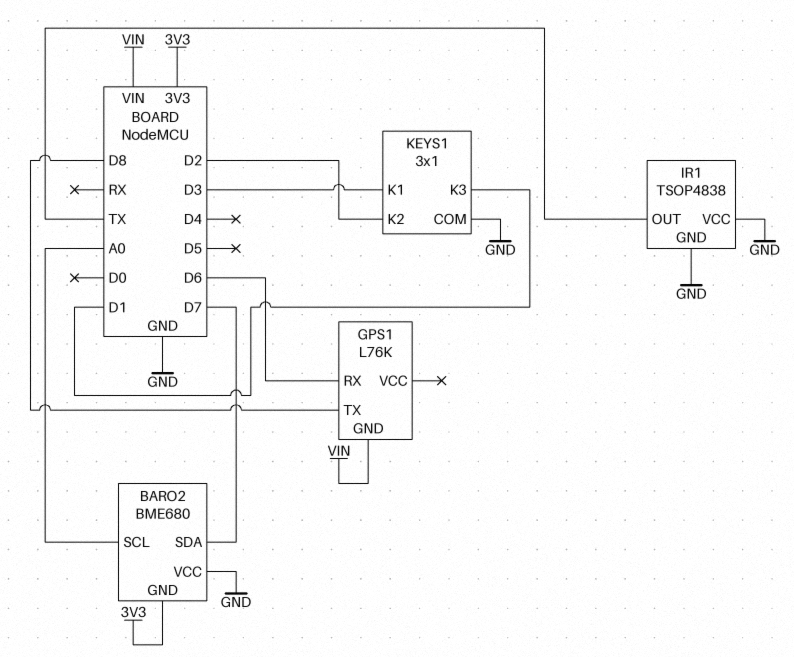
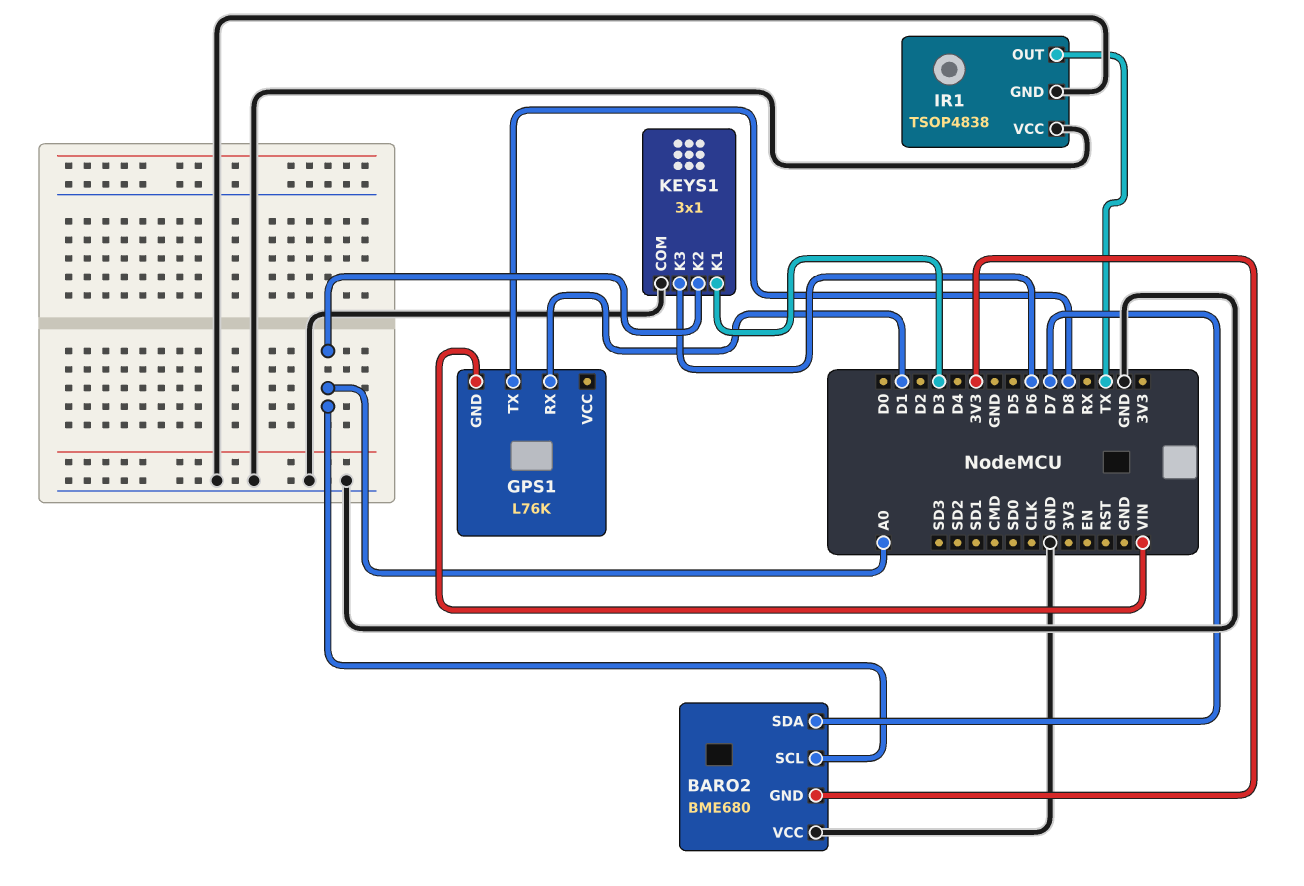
GPS1 pin RX: D6 -> D1
KEYS1 pin K2: D2 -> A0
KEYS1 pin K3: D1 -> D6

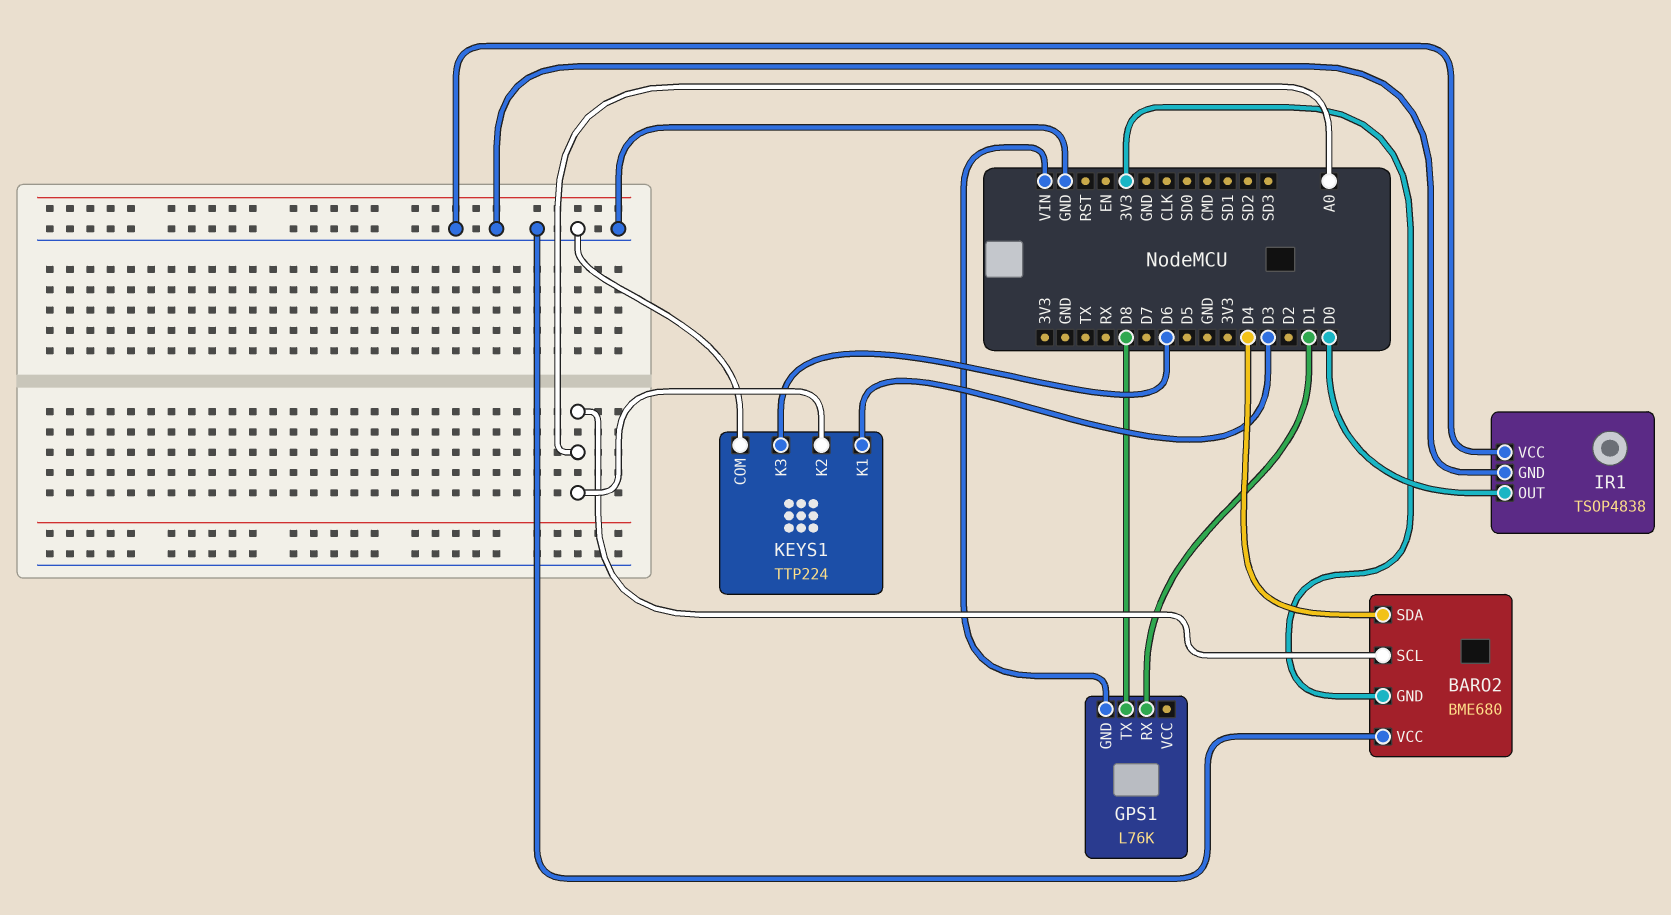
BARO2 pin SDA: D7 -> D4
IR1 pin OUT: TX -> D0
KEYS1: 3x1 -> TTP224

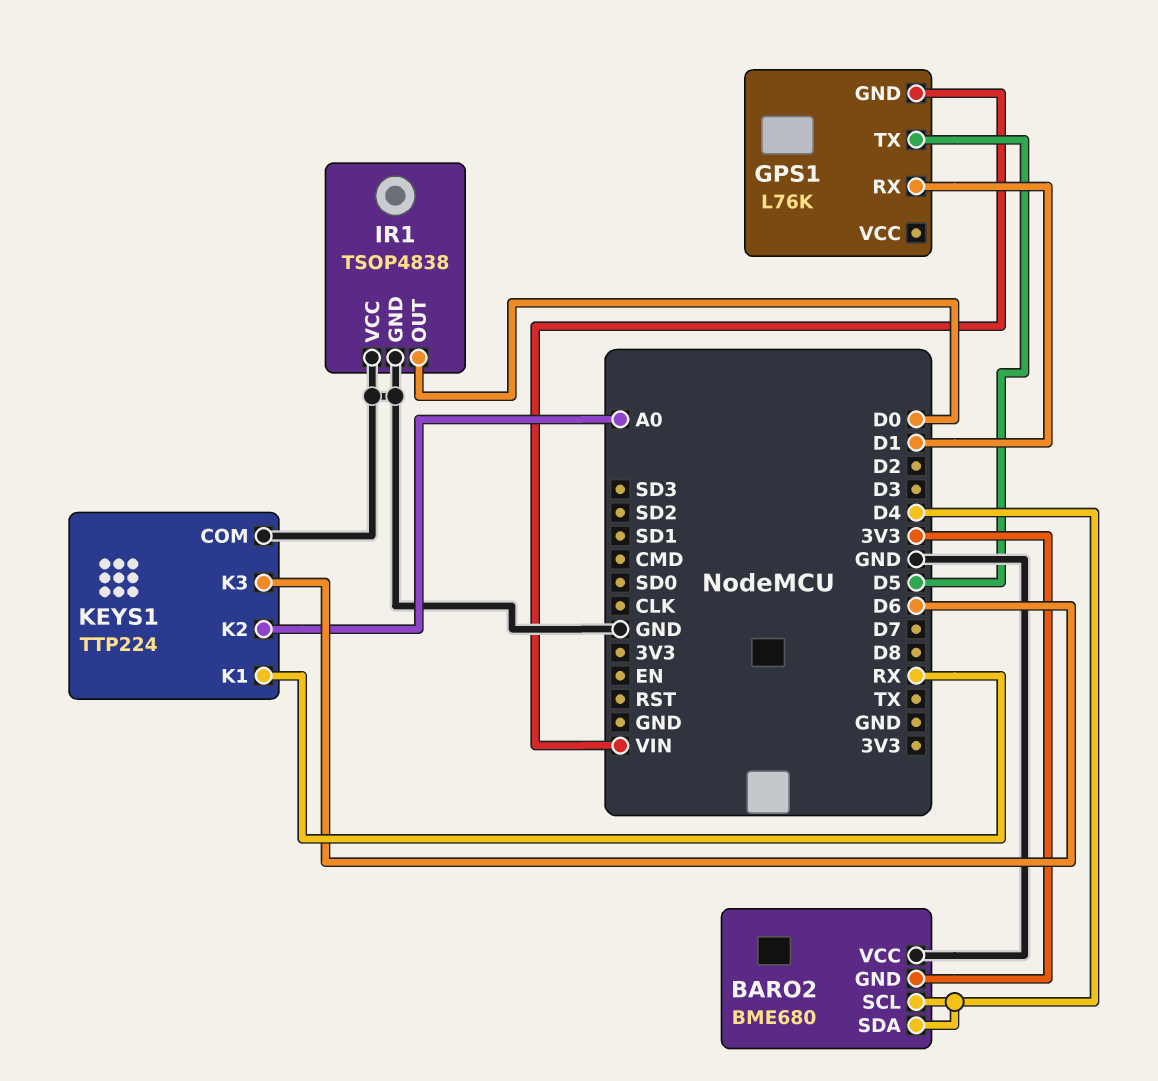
BARO2 pin SCL: A0 -> D4
GPS1 pin TX: D8 -> D5
KEYS1 pin K1: D3 -> RX

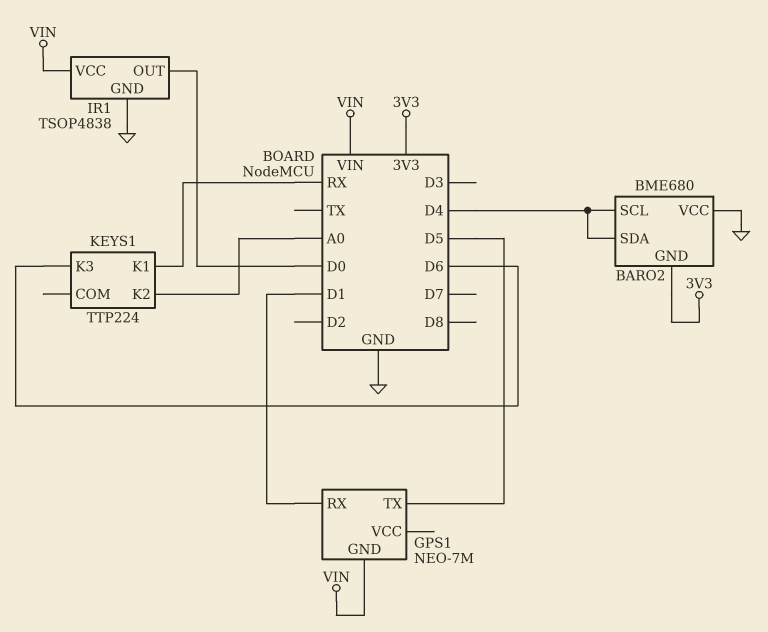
GPS1: L76K -> NEO-7M
IR1 pin VCC: GND -> VIN
KEYS1 pin COM: GND -> none

